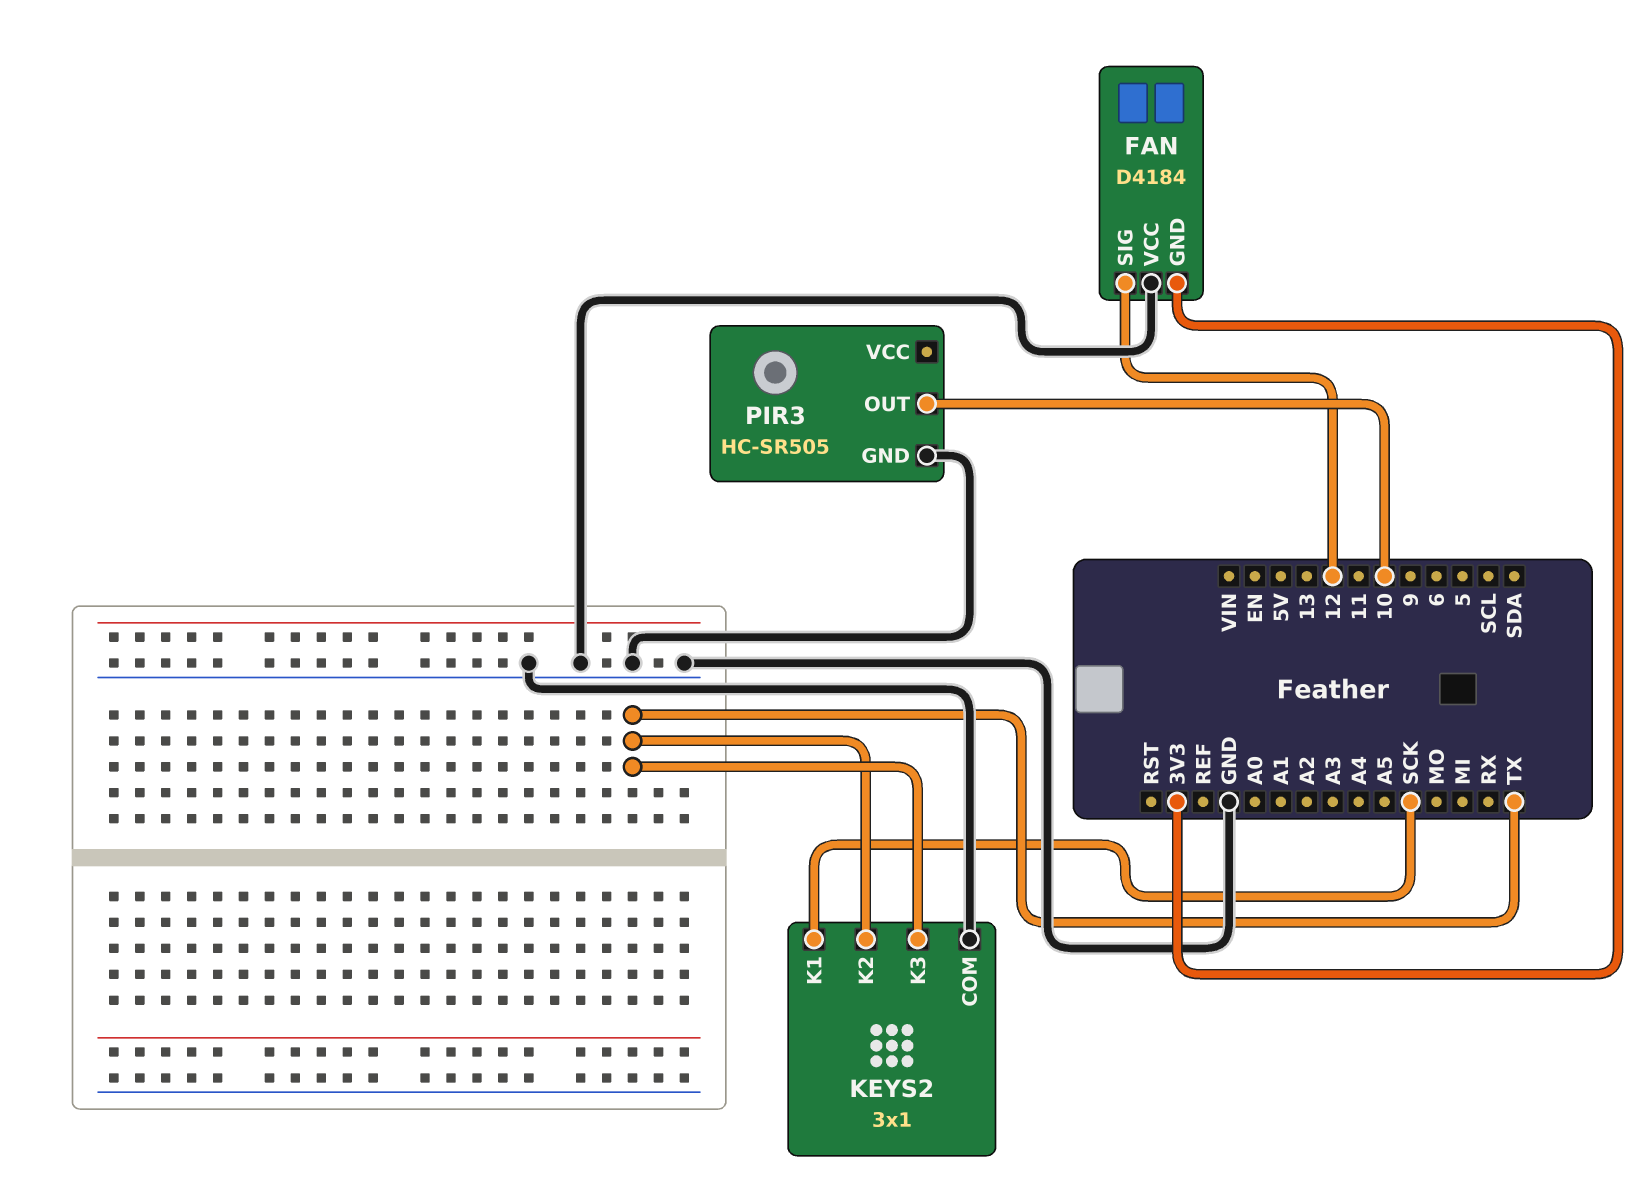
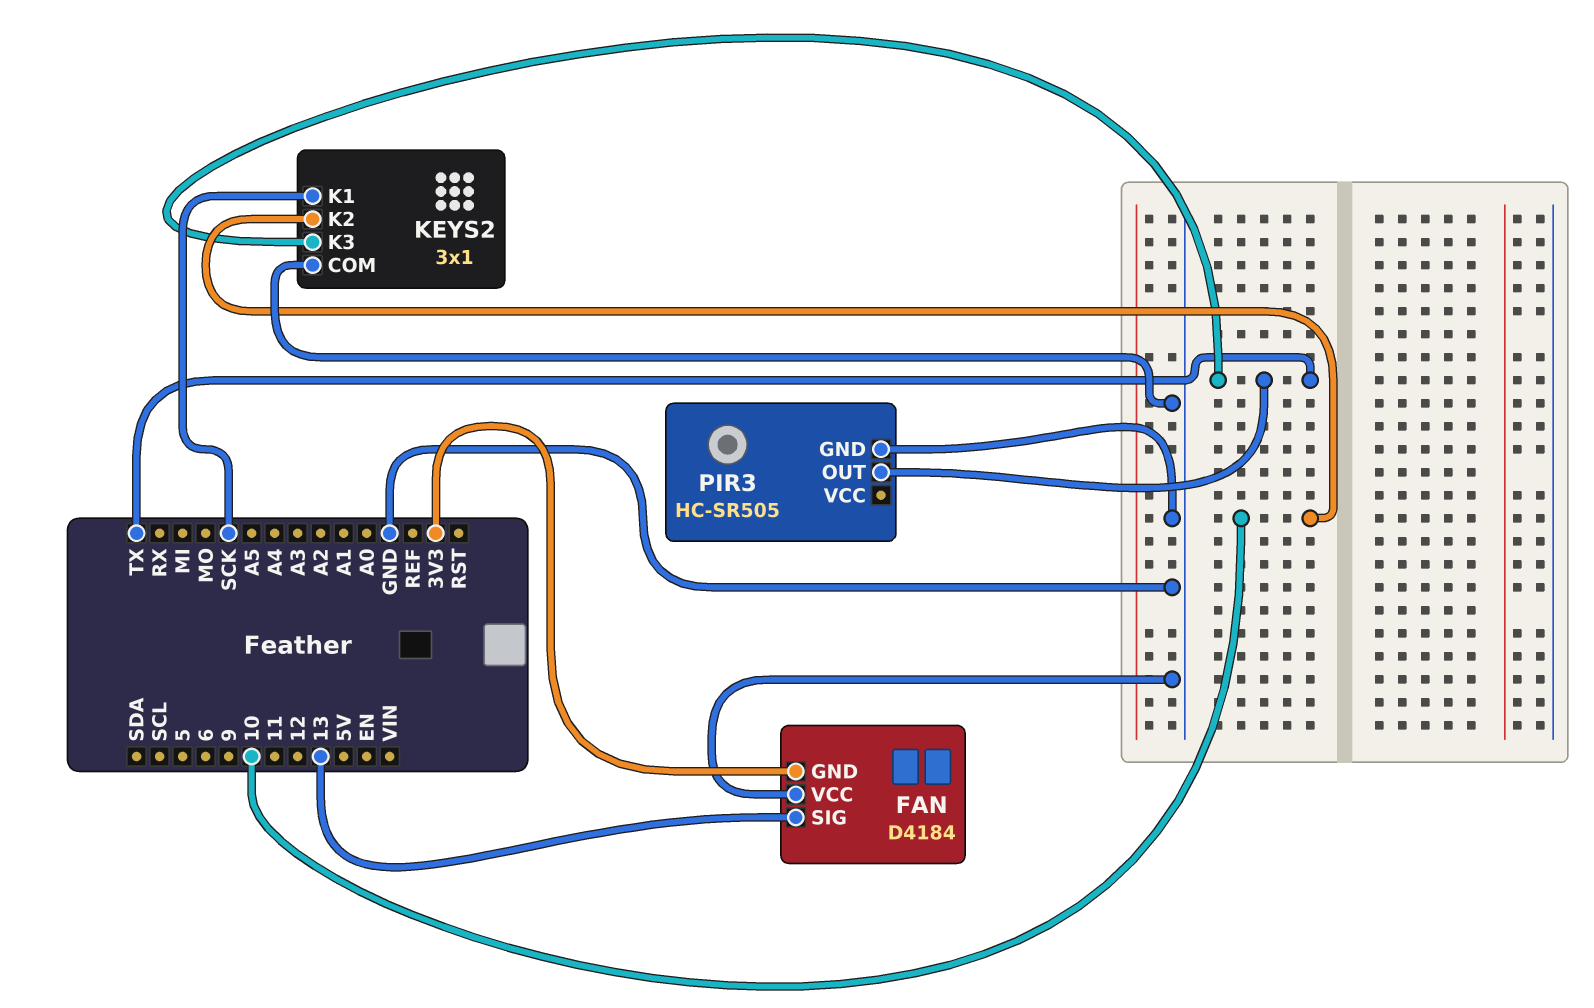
FAN pin SIG: 12 -> 13
KEYS2 pin K2: TX -> 10
PIR3 pin OUT: 10 -> TX

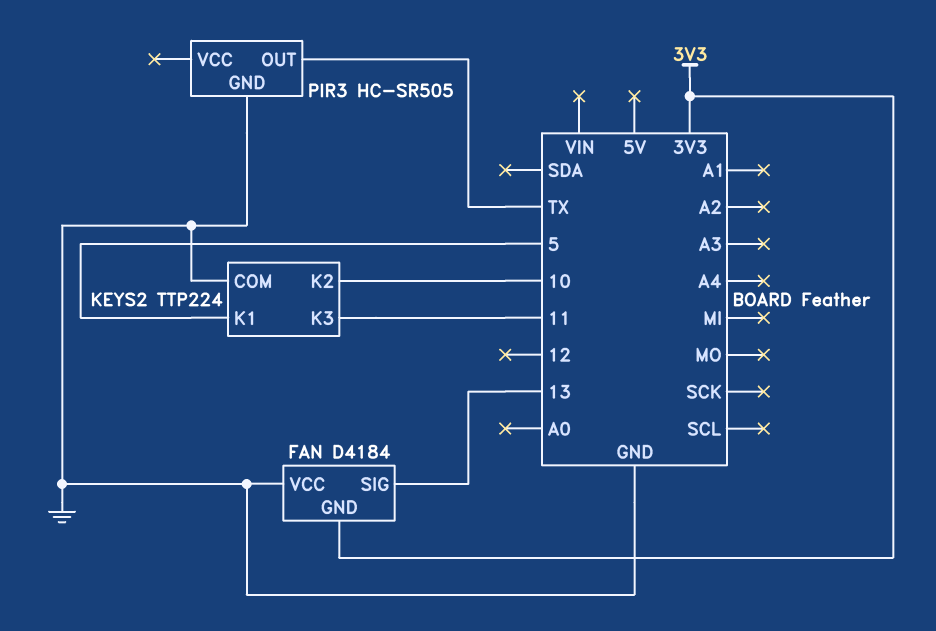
KEYS2: 3x1 -> TTP224
KEYS2 pin K1: SCK -> 5
KEYS2 pin K3: TX -> 11

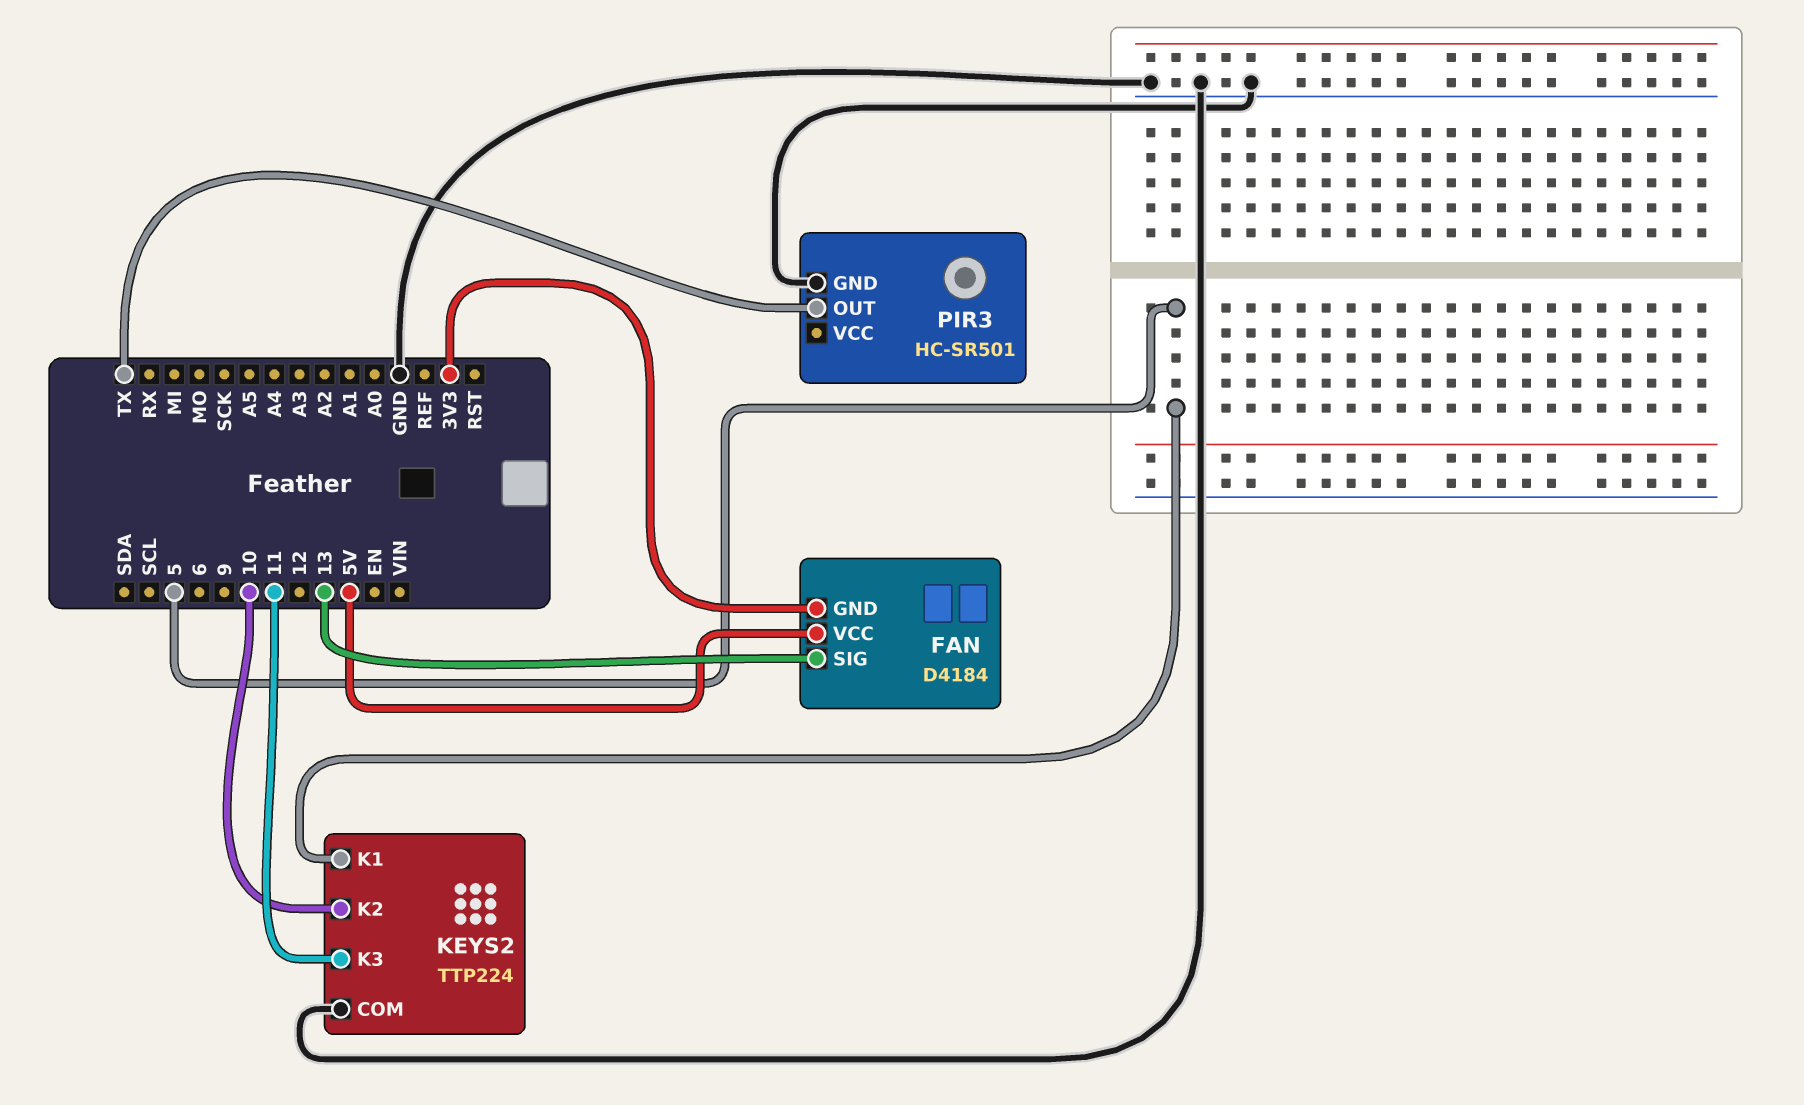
FAN pin VCC: GND -> 5V
PIR3: HC-SR505 -> HC-SR501

